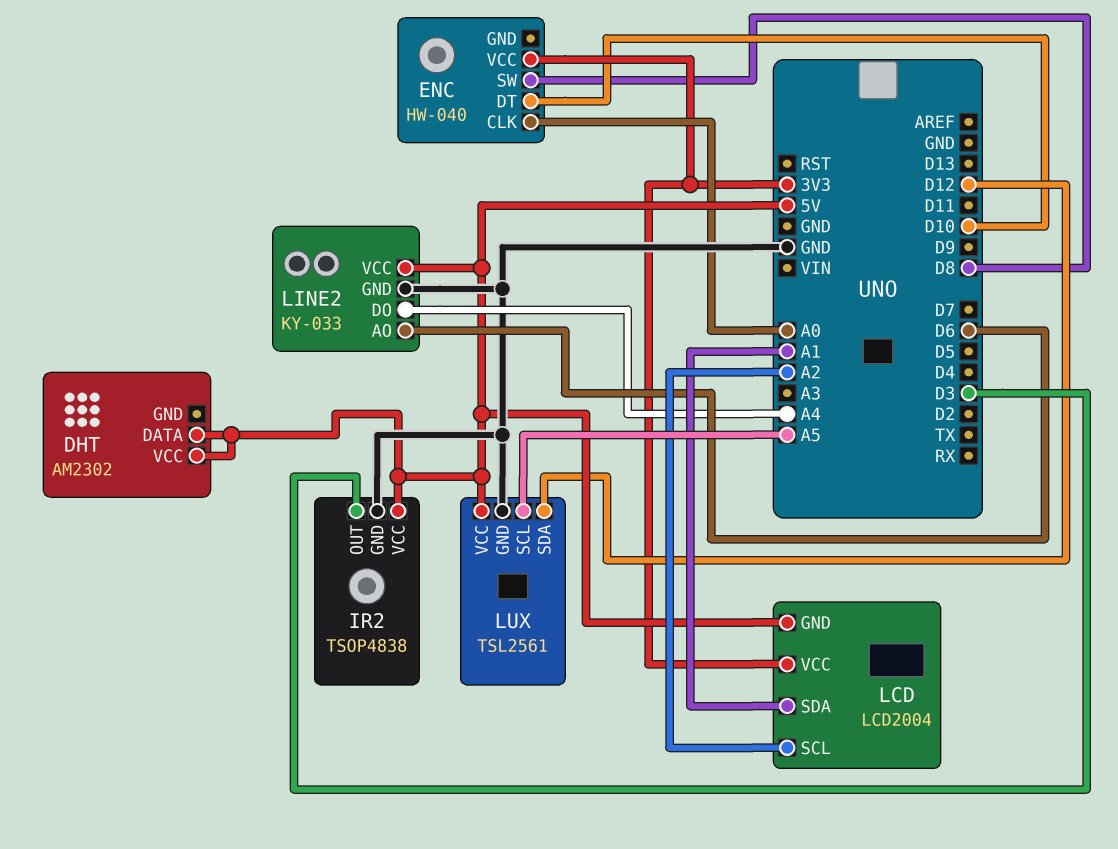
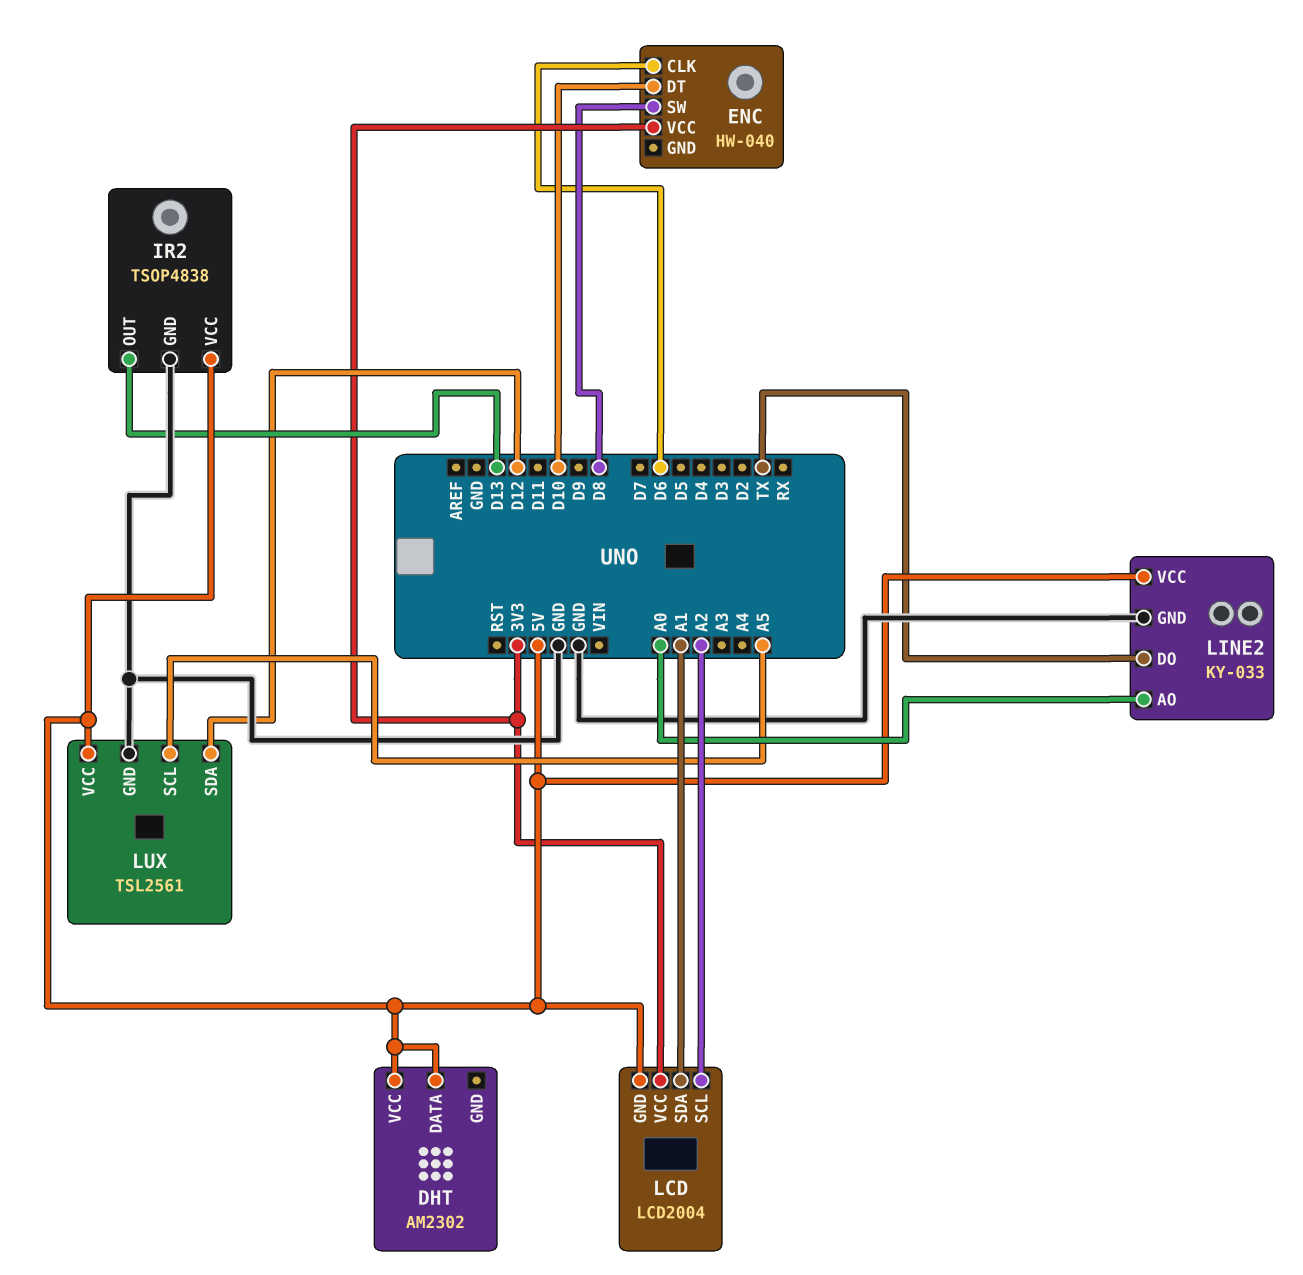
ENC pin CLK: A0 -> D6
IR2 pin OUT: D3 -> D13
LINE2 pin AO: D6 -> A0
LINE2 pin DO: A4 -> TX

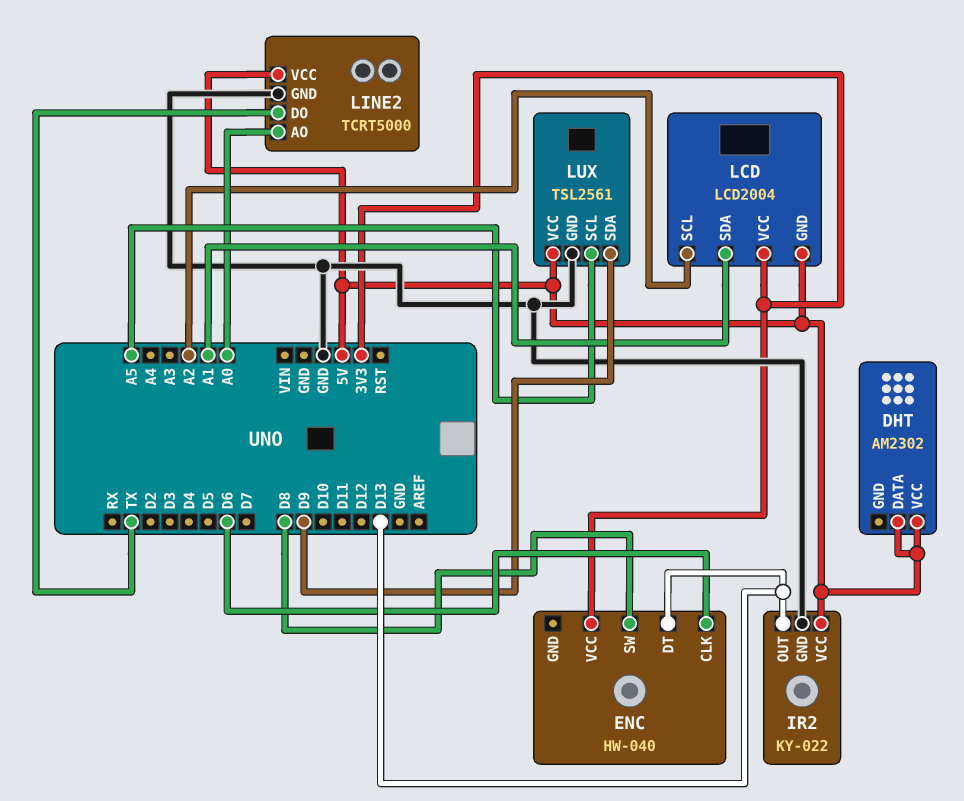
ENC pin DT: D10 -> D13
IR2: TSOP4838 -> KY-022
LINE2: KY-033 -> TCRT5000
LUX pin SDA: D12 -> D9

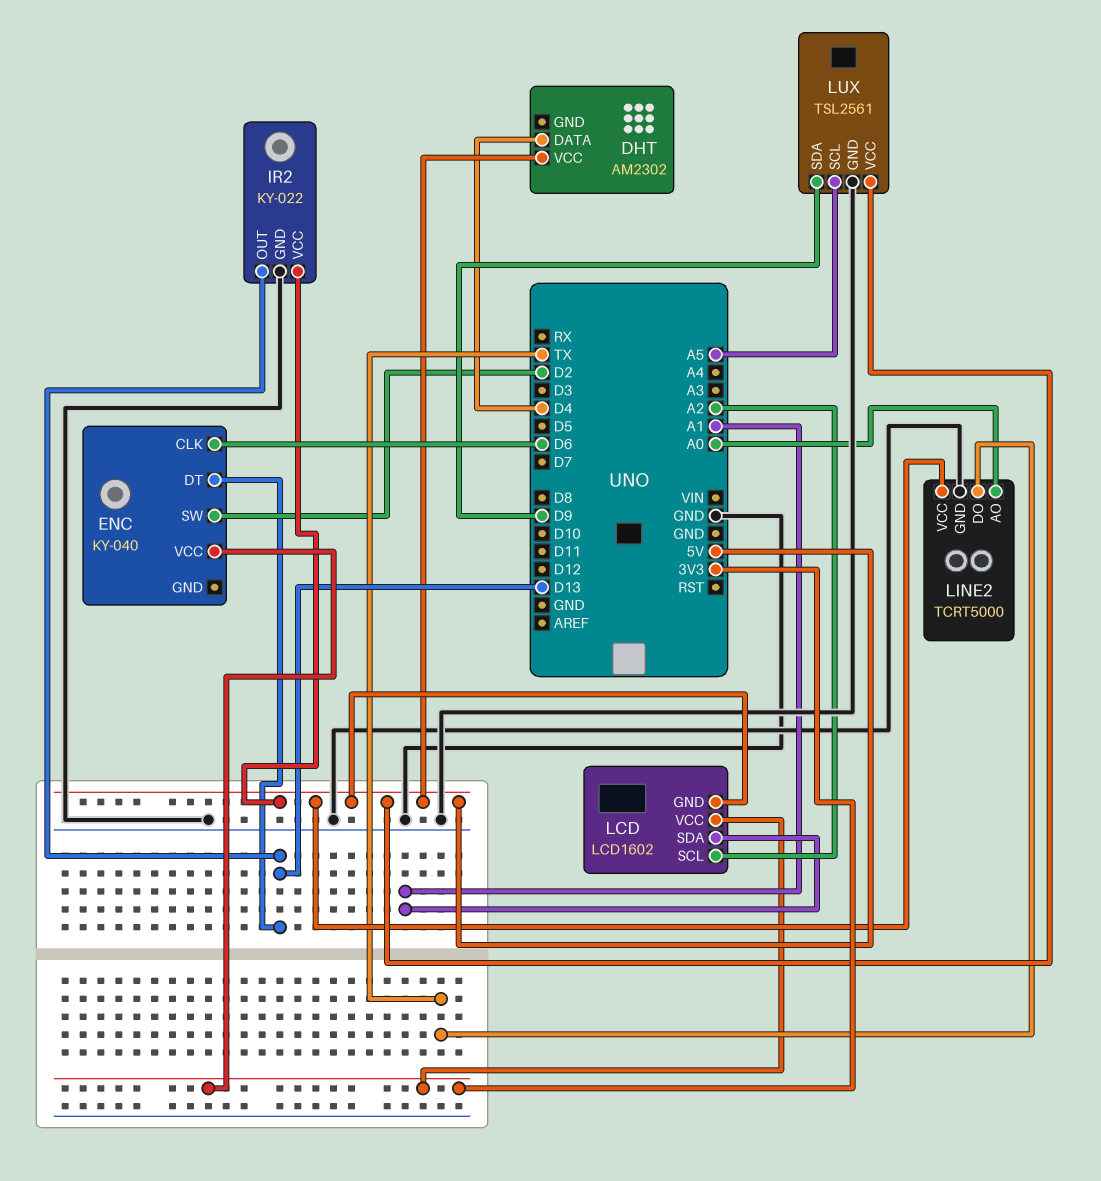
DHT pin DATA: 5V -> D4
ENC: HW-040 -> KY-040
ENC pin SW: D8 -> D2
LCD: LCD2004 -> LCD1602

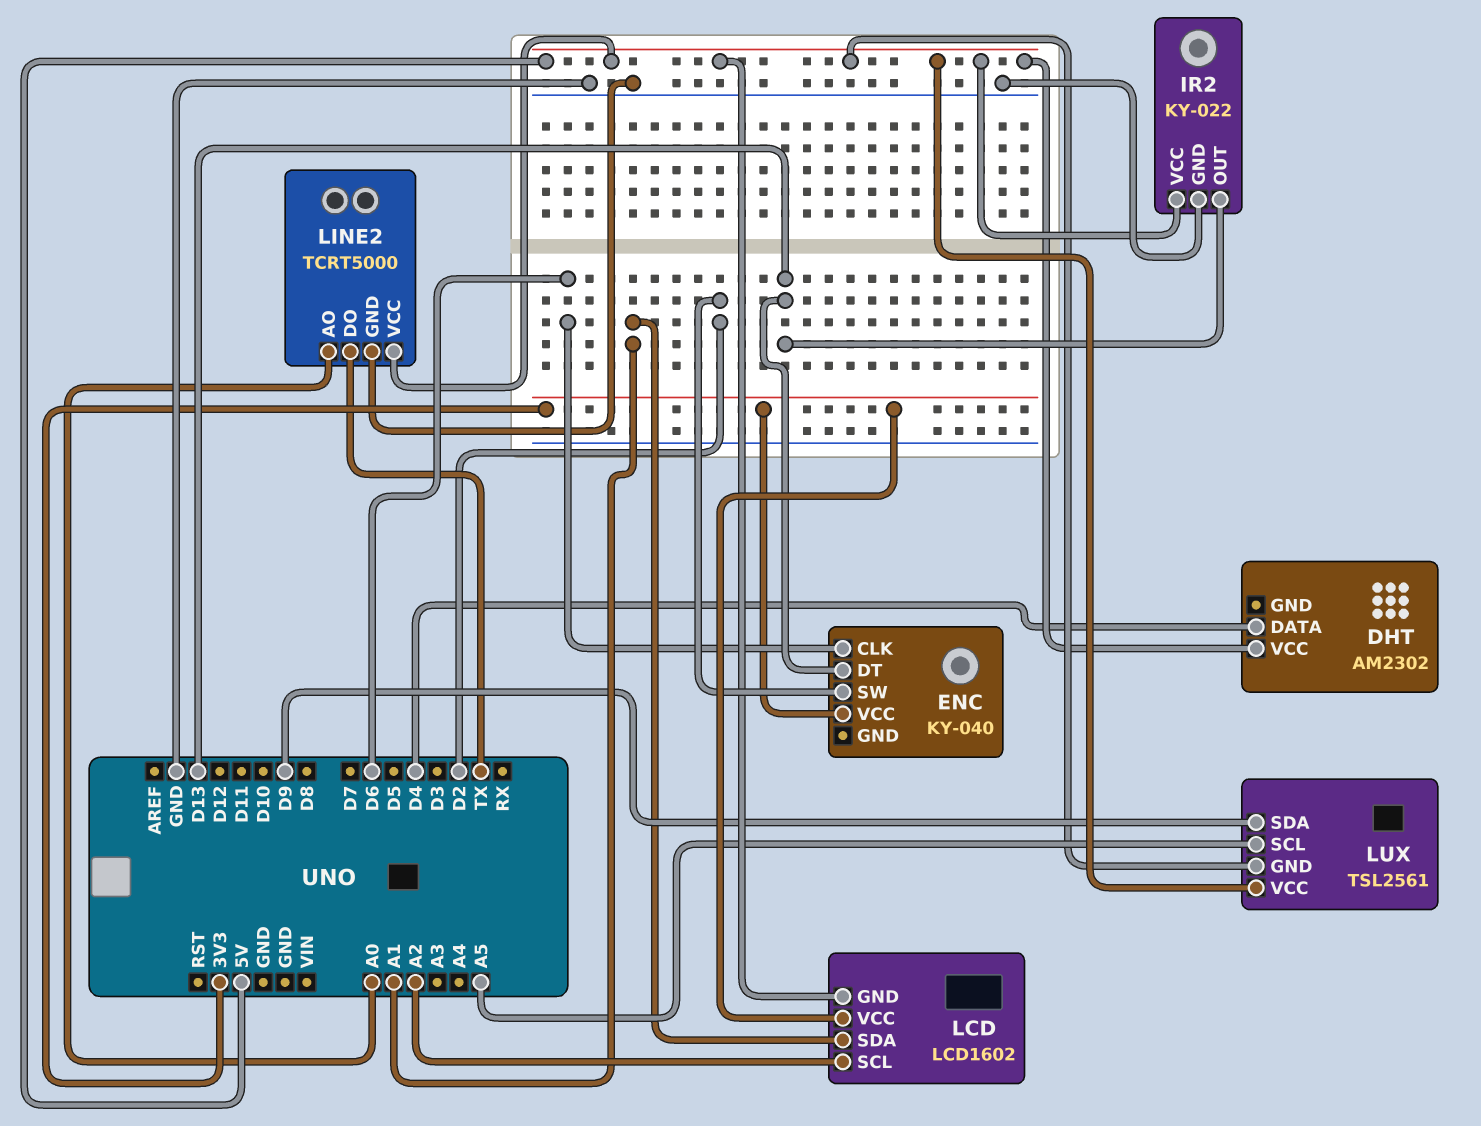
LUX pin GND: GND -> 5V

